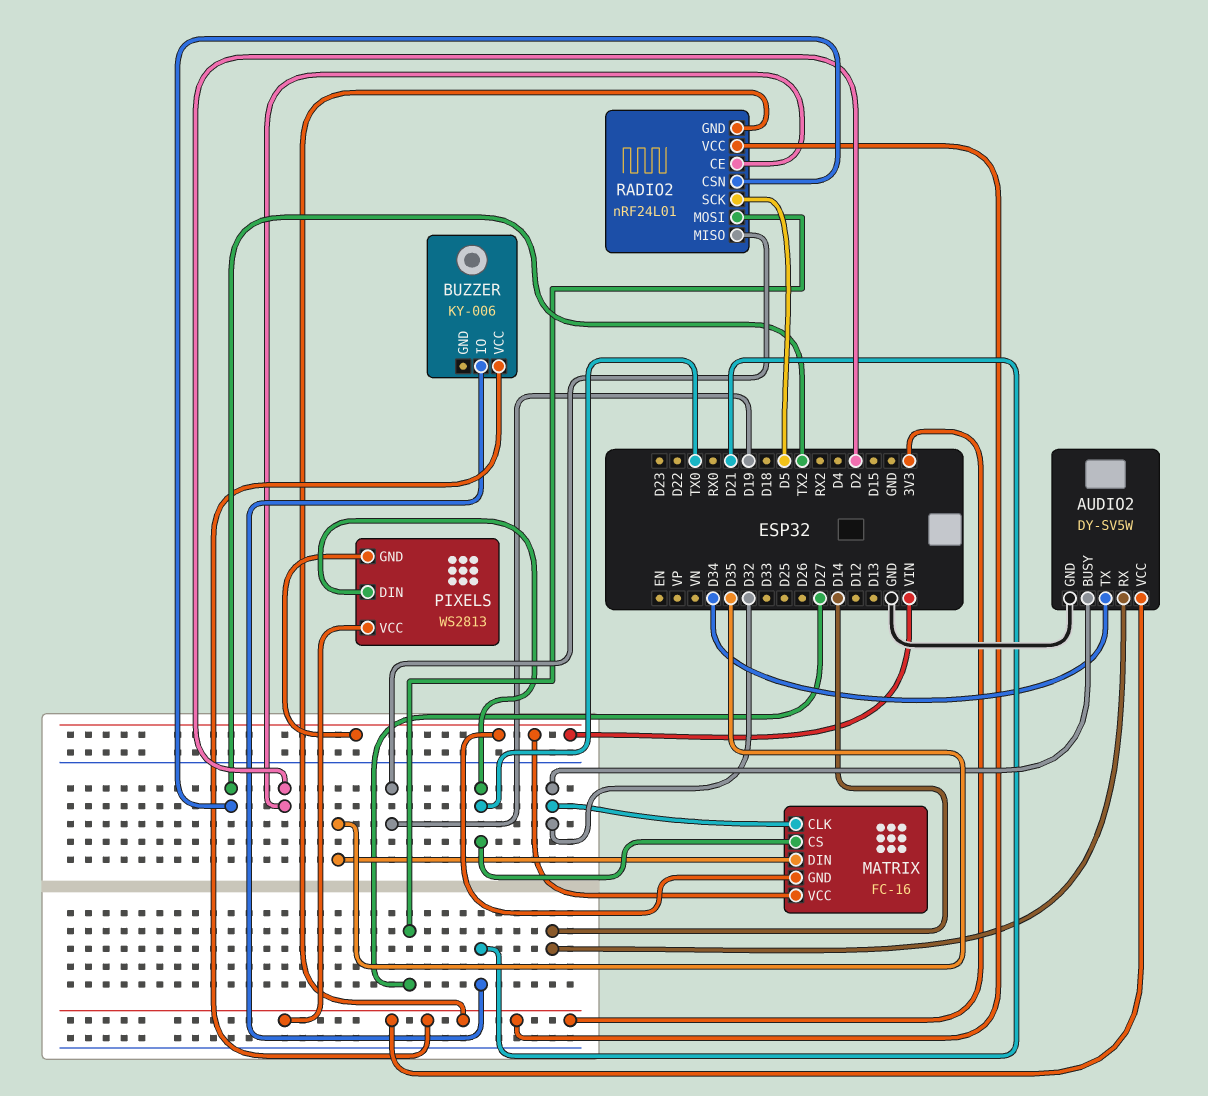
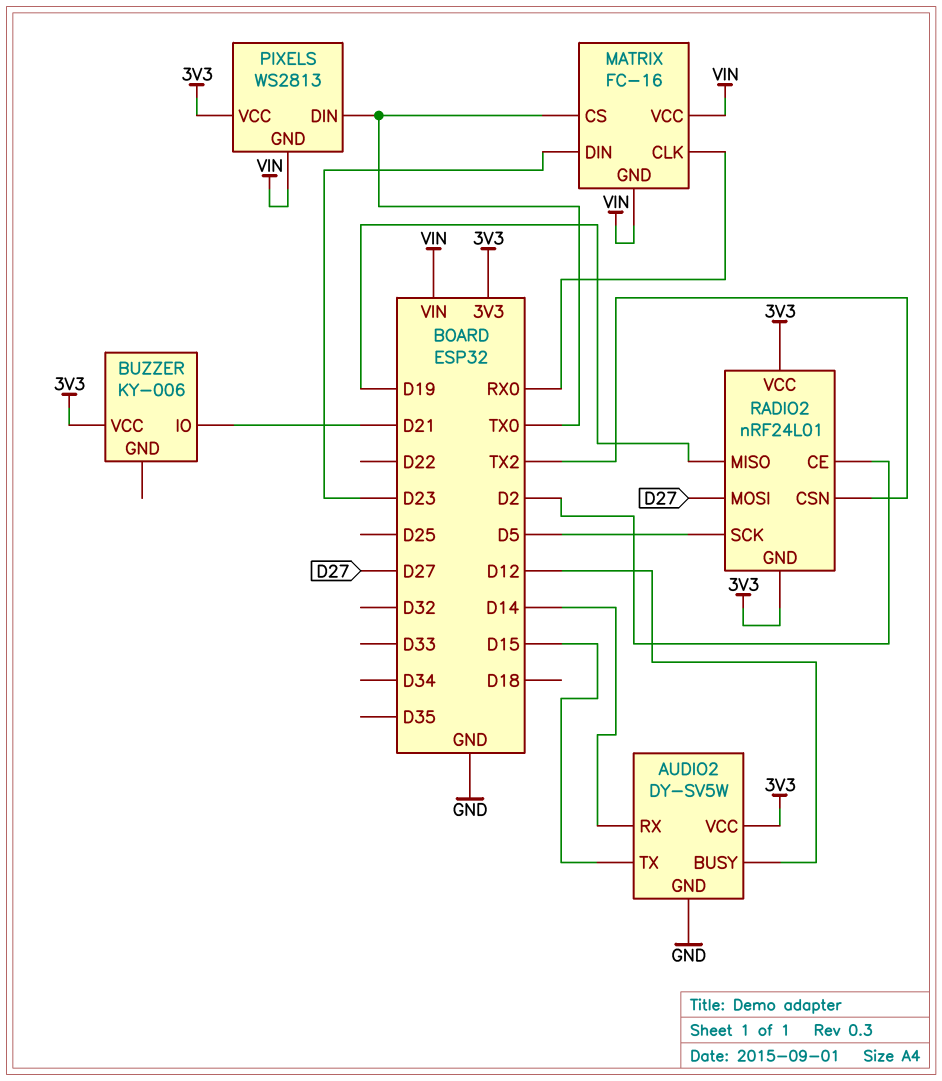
AUDIO2 pin BUSY: D32 -> D12
AUDIO2 pin TX: D34 -> D15
MATRIX pin CLK: D32 -> RX0
MATRIX pin DIN: D35 -> D23

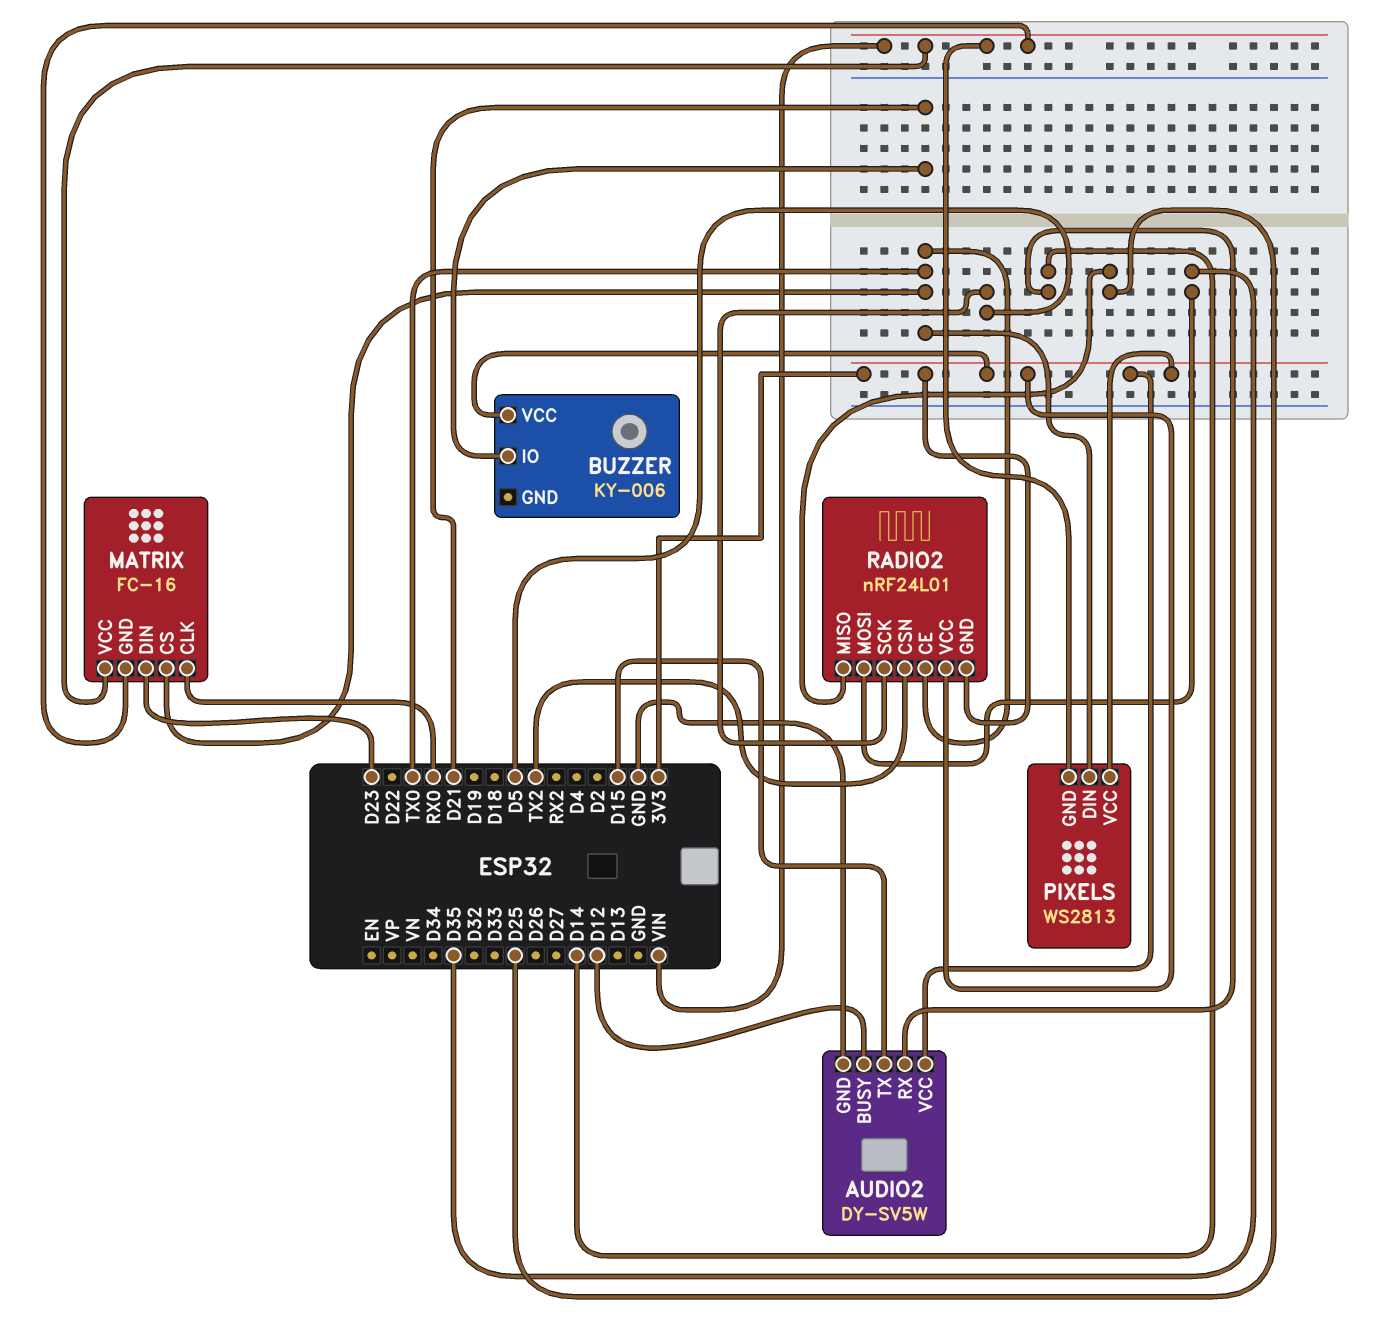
RADIO2 pin CE: D2 -> TX0
RADIO2 pin MISO: D19 -> D25
RADIO2 pin MOSI: D27 -> D35

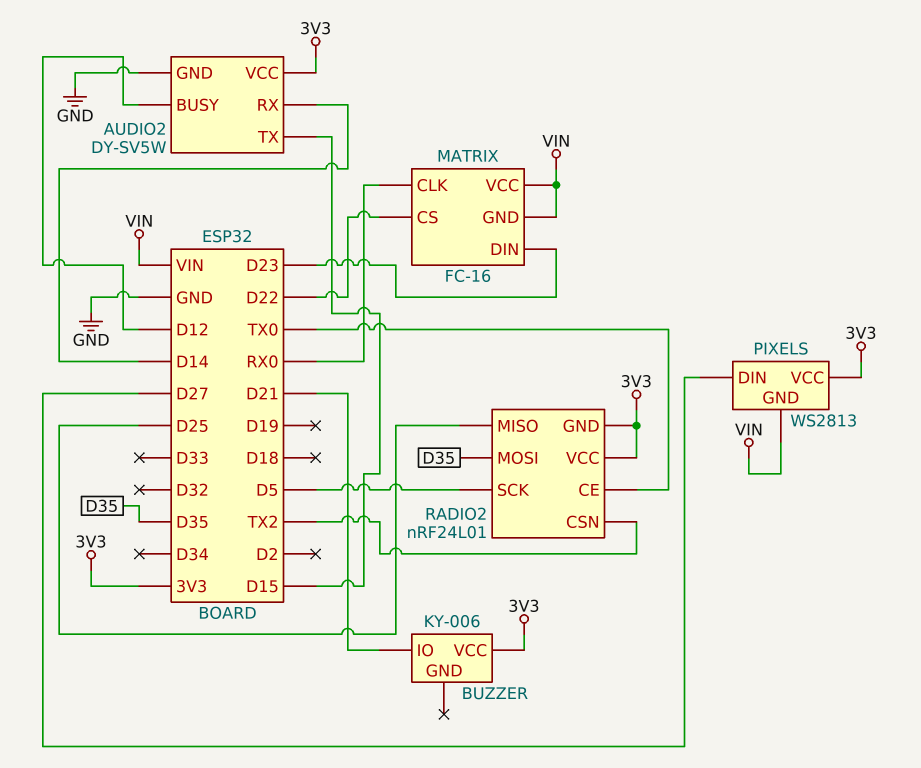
MATRIX pin CS: TX0 -> D22
PIXELS pin DIN: TX0 -> D27

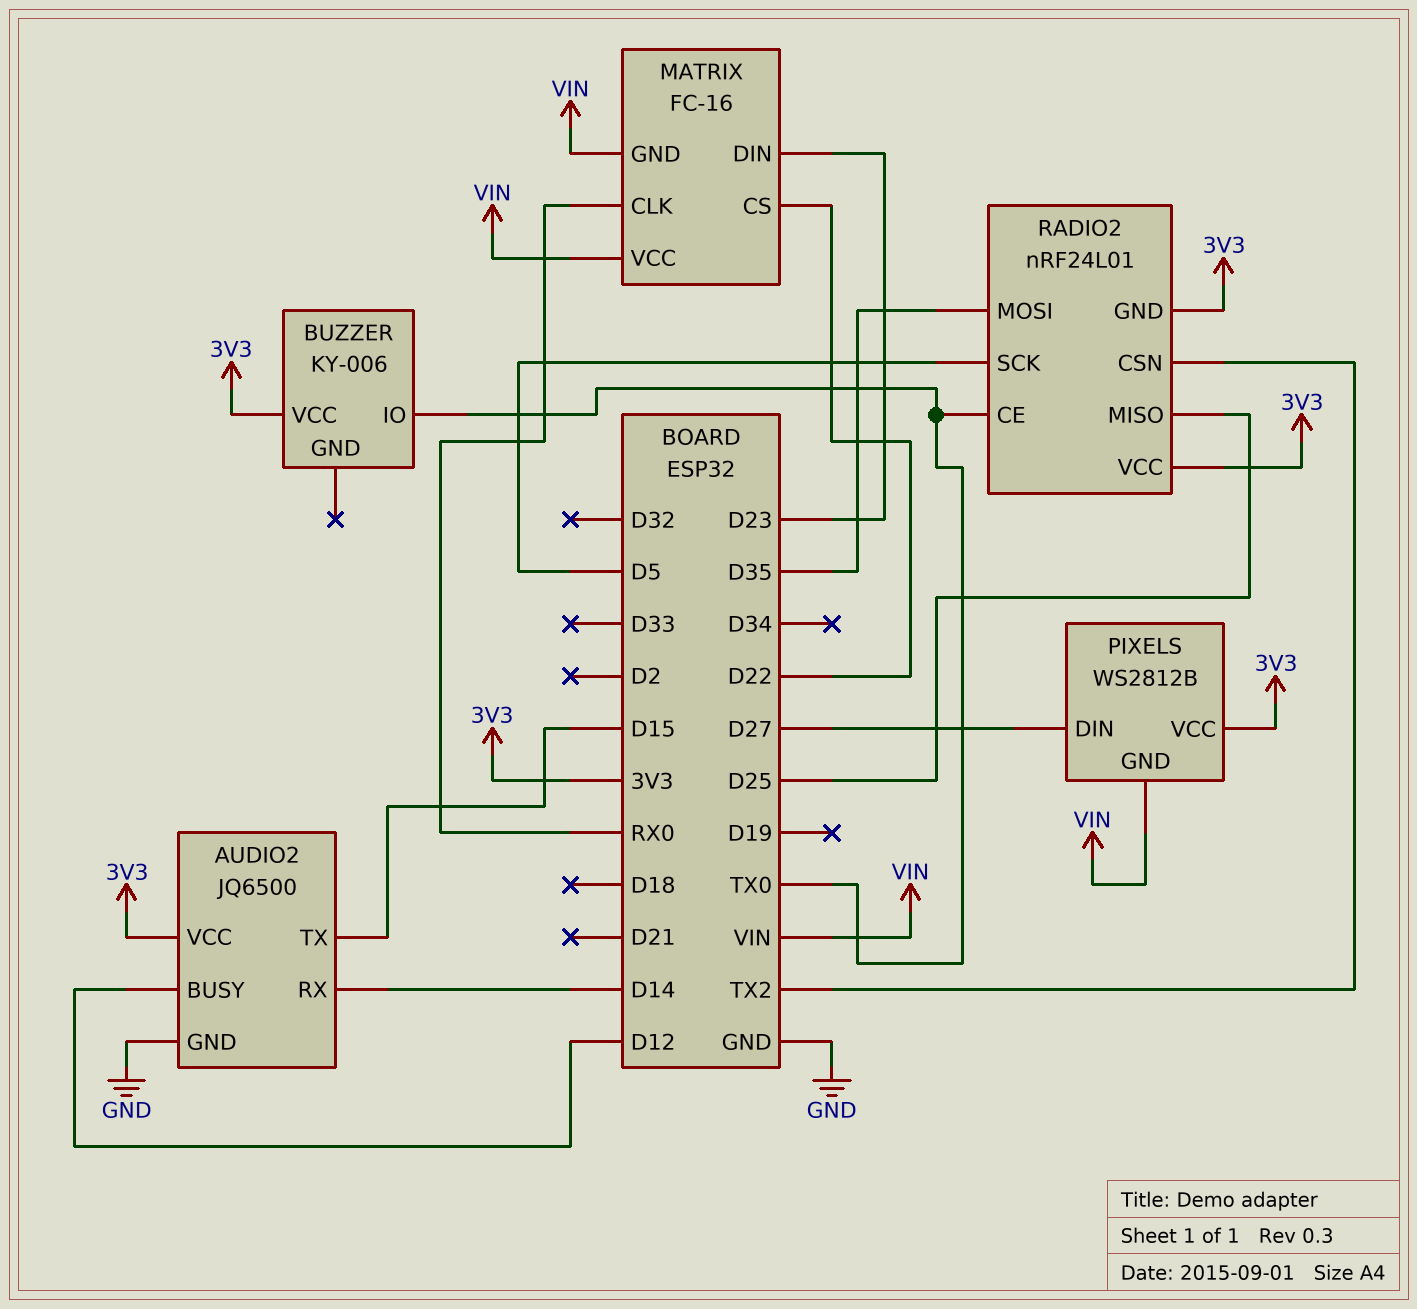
AUDIO2: DY-SV5W -> JQ6500
BUZZER pin IO: D21 -> TX0
PIXELS: WS2813 -> WS2812B

